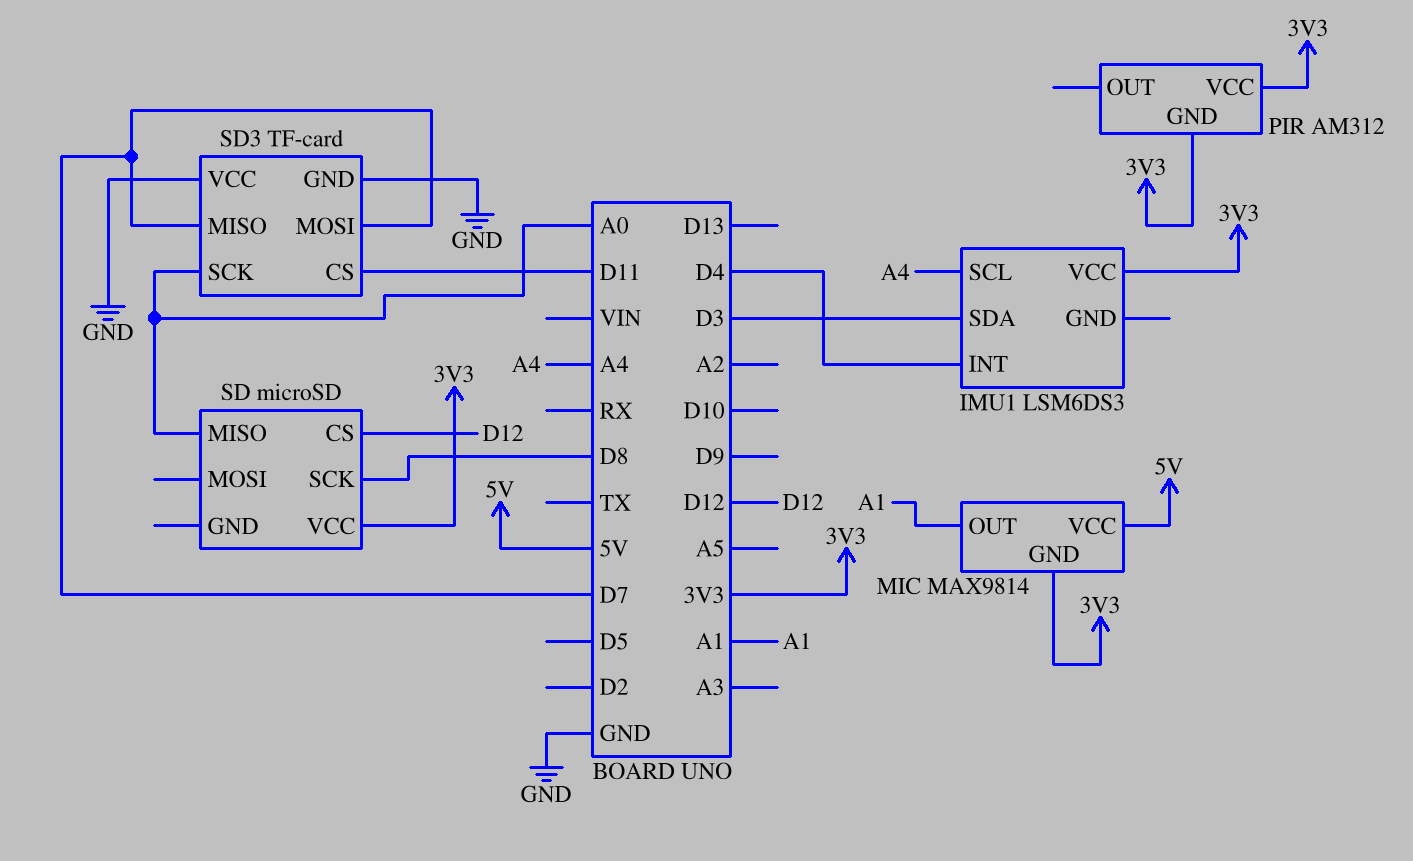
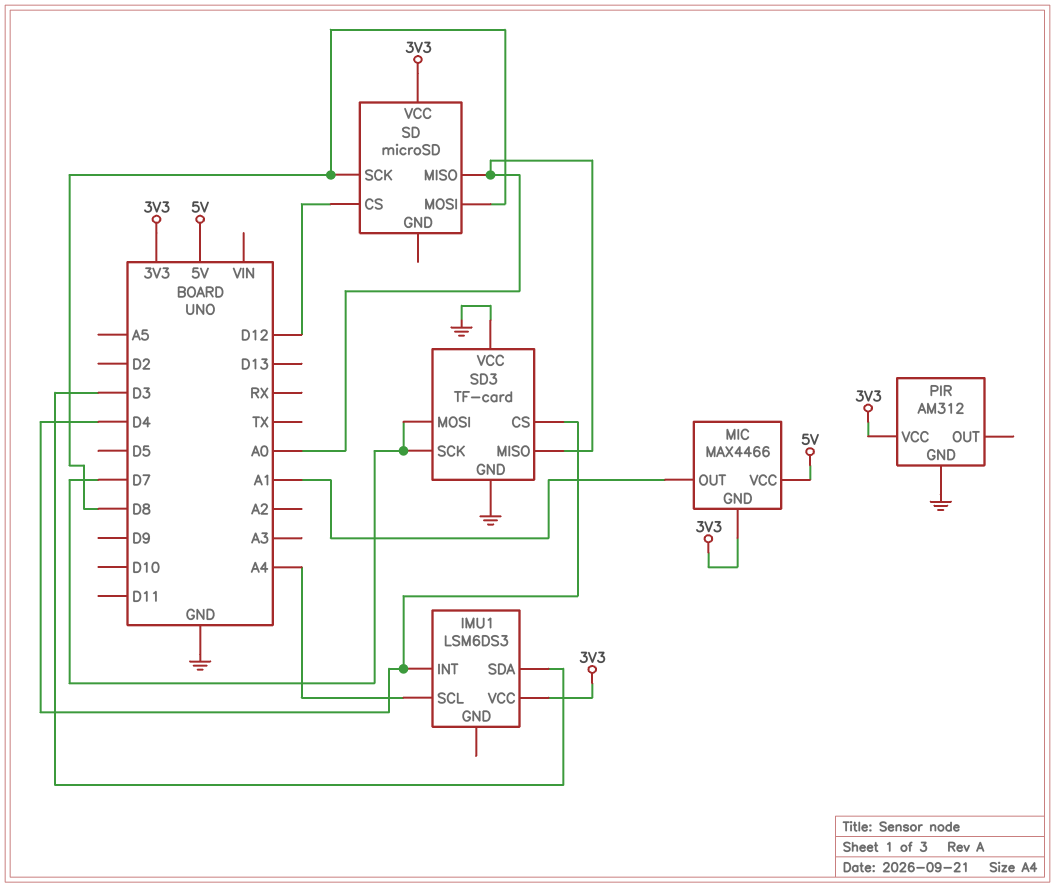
MIC: MAX9814 -> MAX4466
PIR pin GND: 3V3 -> GND
SD pin MOSI: none -> D8
SD3 pin CS: D11 -> D4
SD3 pin MISO: D7 -> A0
SD3 pin SCK: A0 -> D7

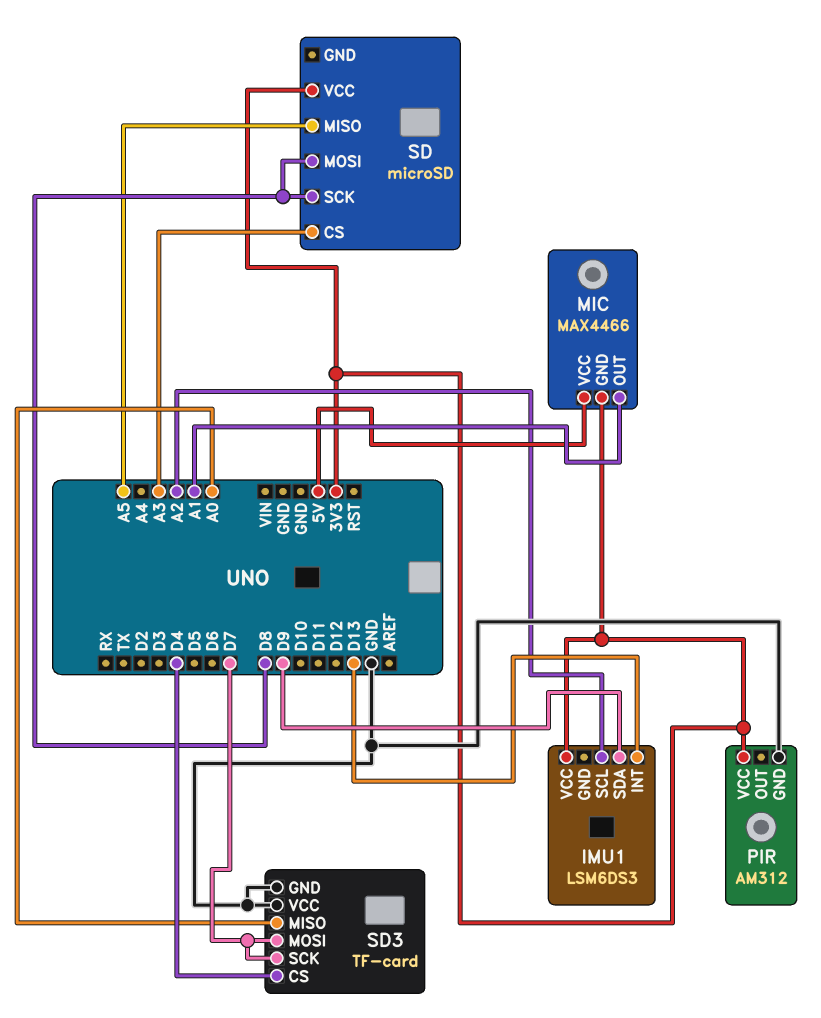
IMU1 pin INT: D4 -> D13
IMU1 pin SCL: A4 -> A2
IMU1 pin SDA: D3 -> D9
SD pin CS: D12 -> A3
SD pin MISO: A0 -> A5

